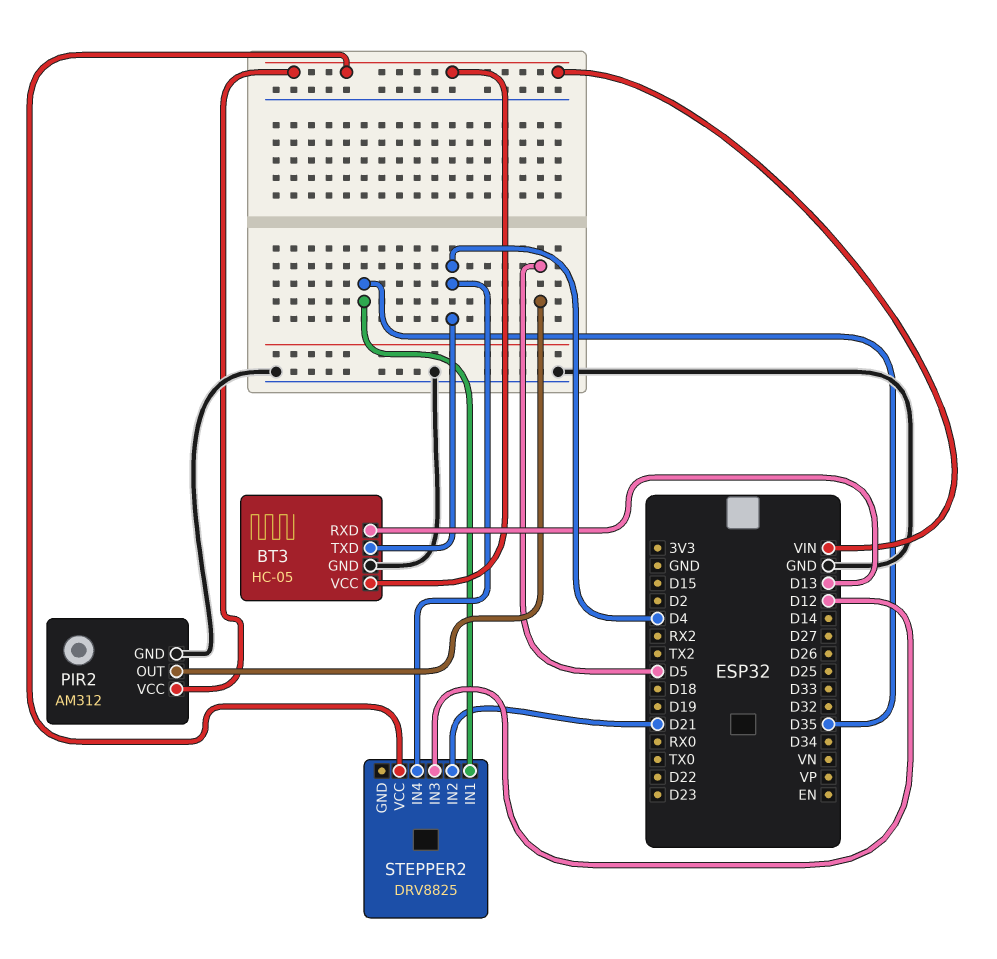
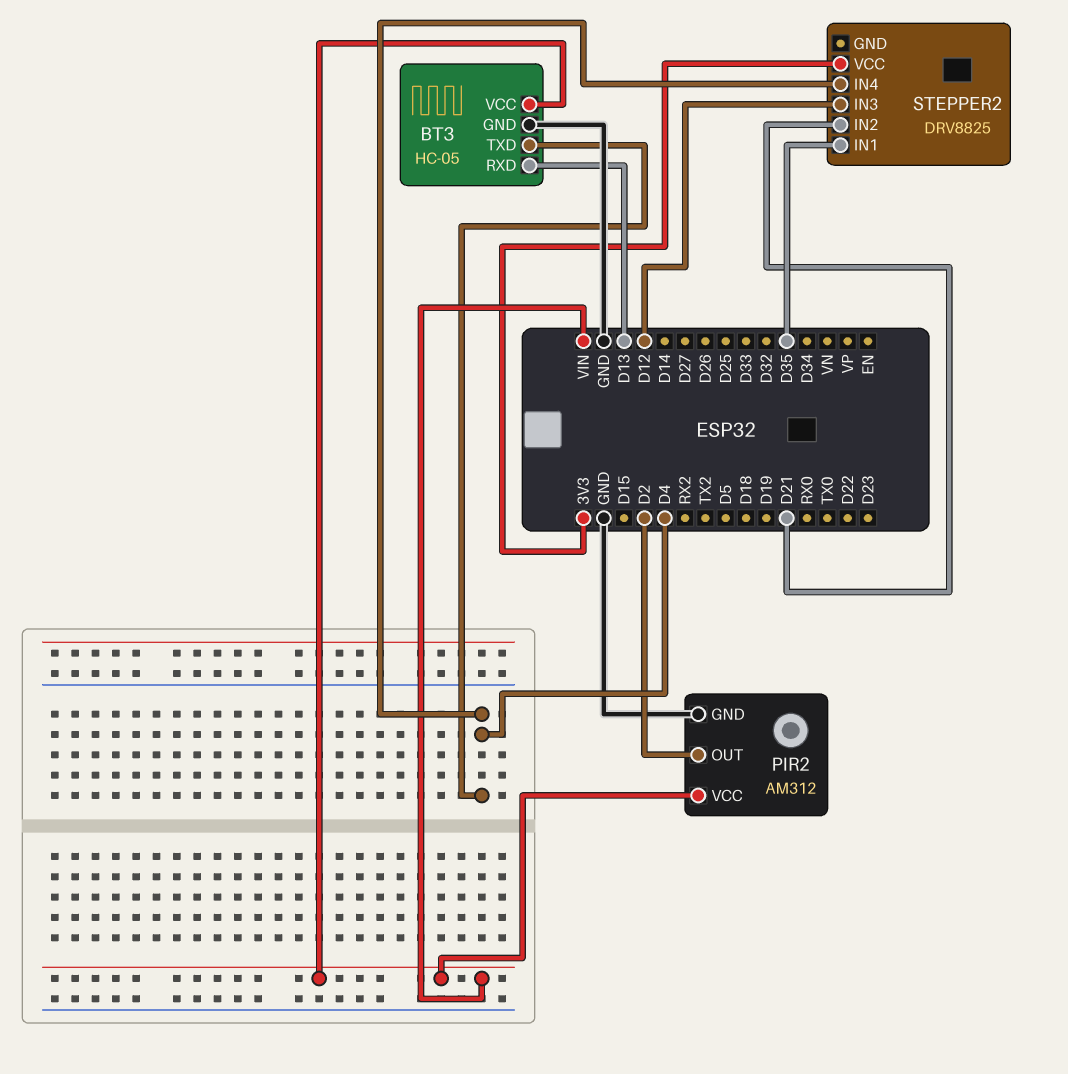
PIR2 pin OUT: D5 -> D2
STEPPER2 pin VCC: VIN -> 3V3

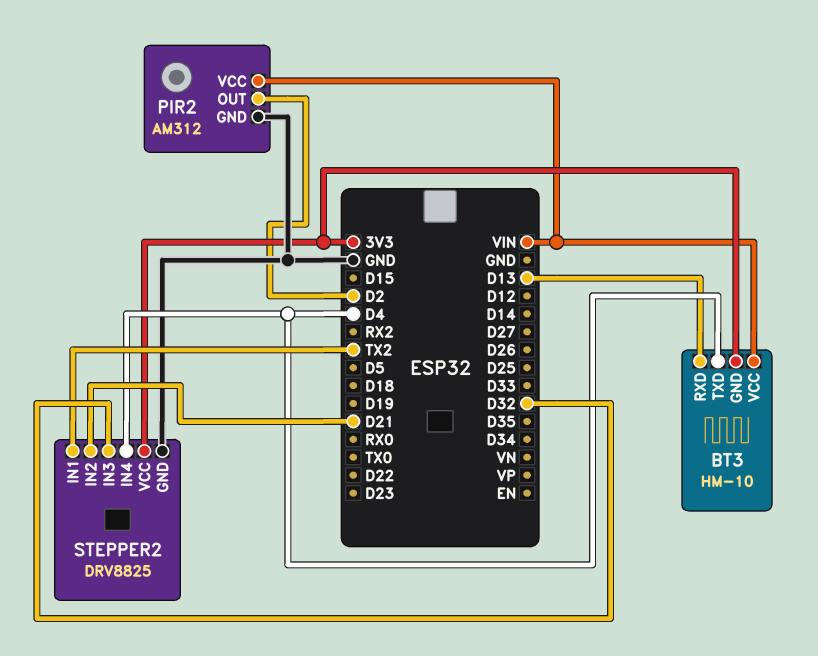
BT3: HC-05 -> HM-10
BT3 pin GND: GND -> 3V3
STEPPER2 pin GND: none -> GND
STEPPER2 pin IN1: D35 -> TX2
STEPPER2 pin IN3: D12 -> D32

